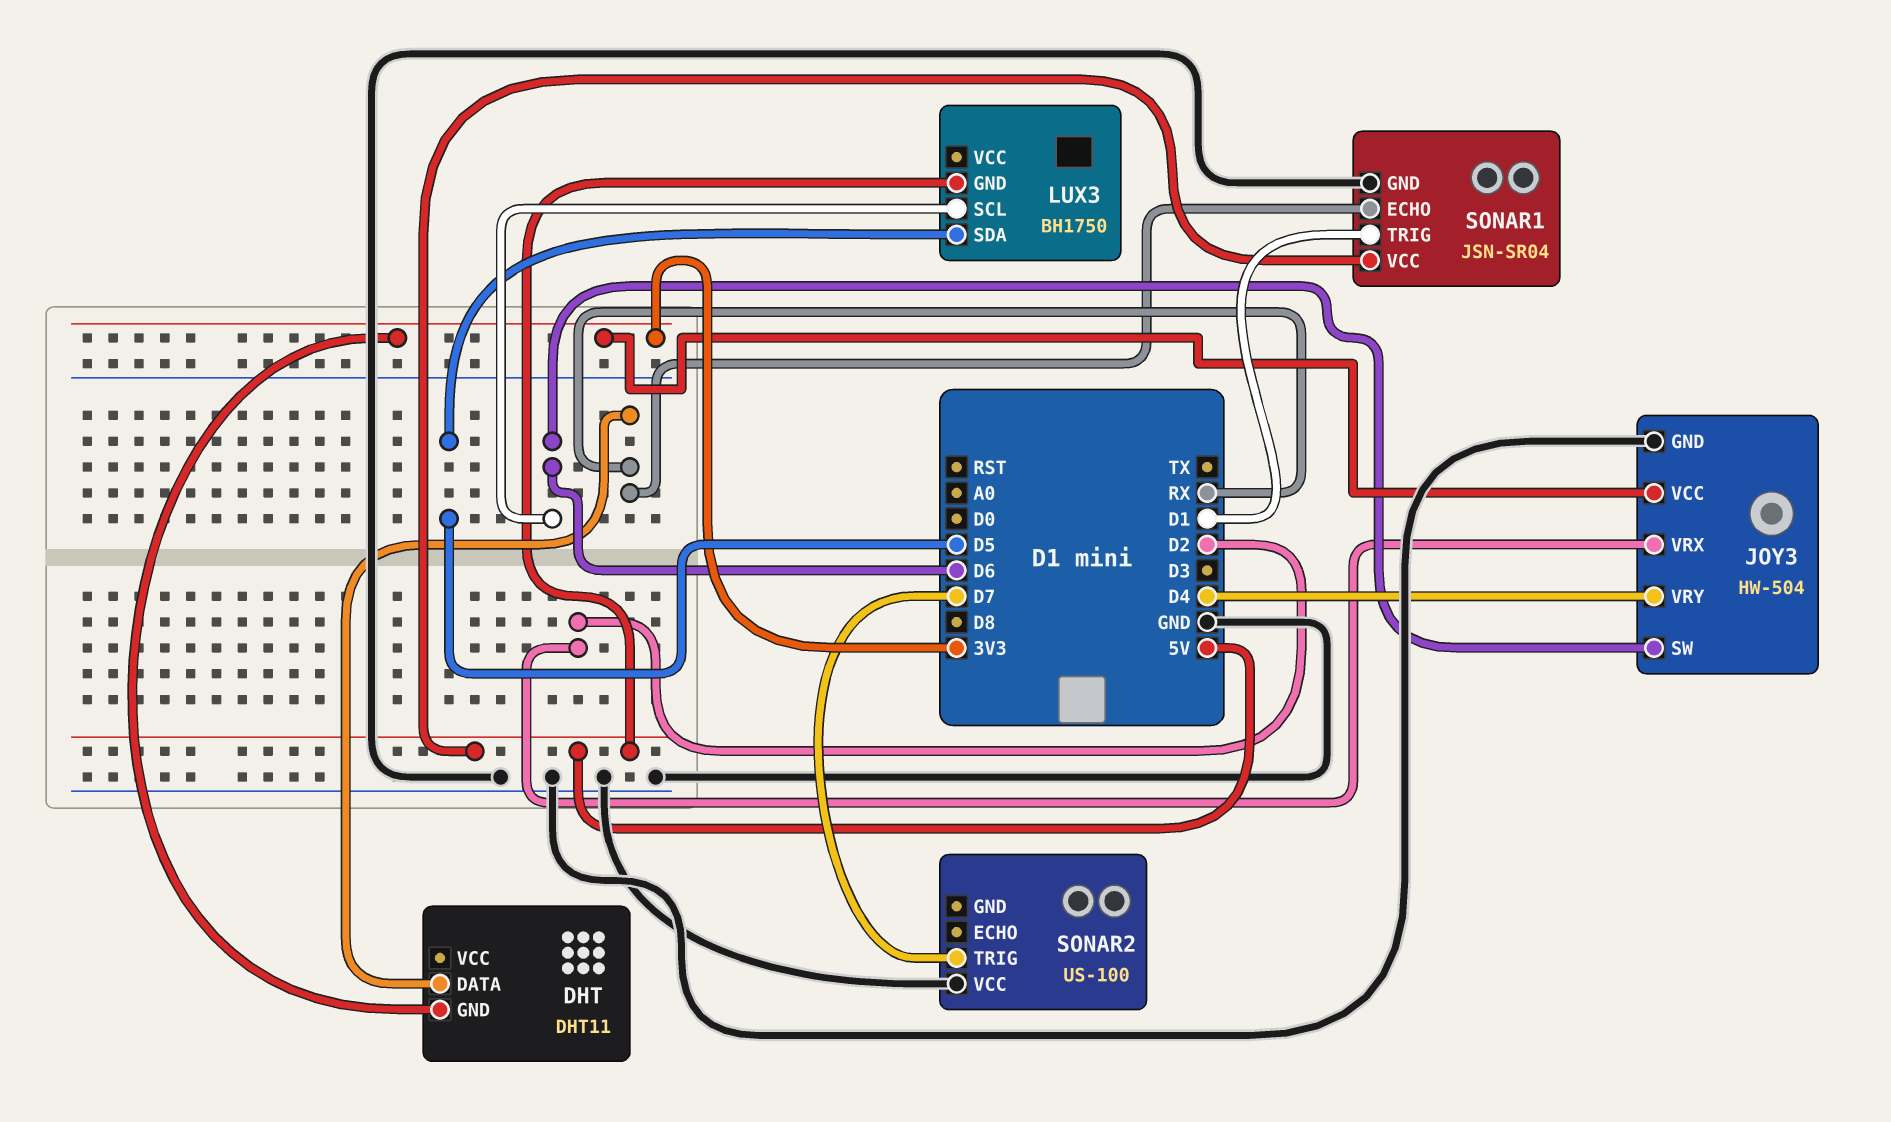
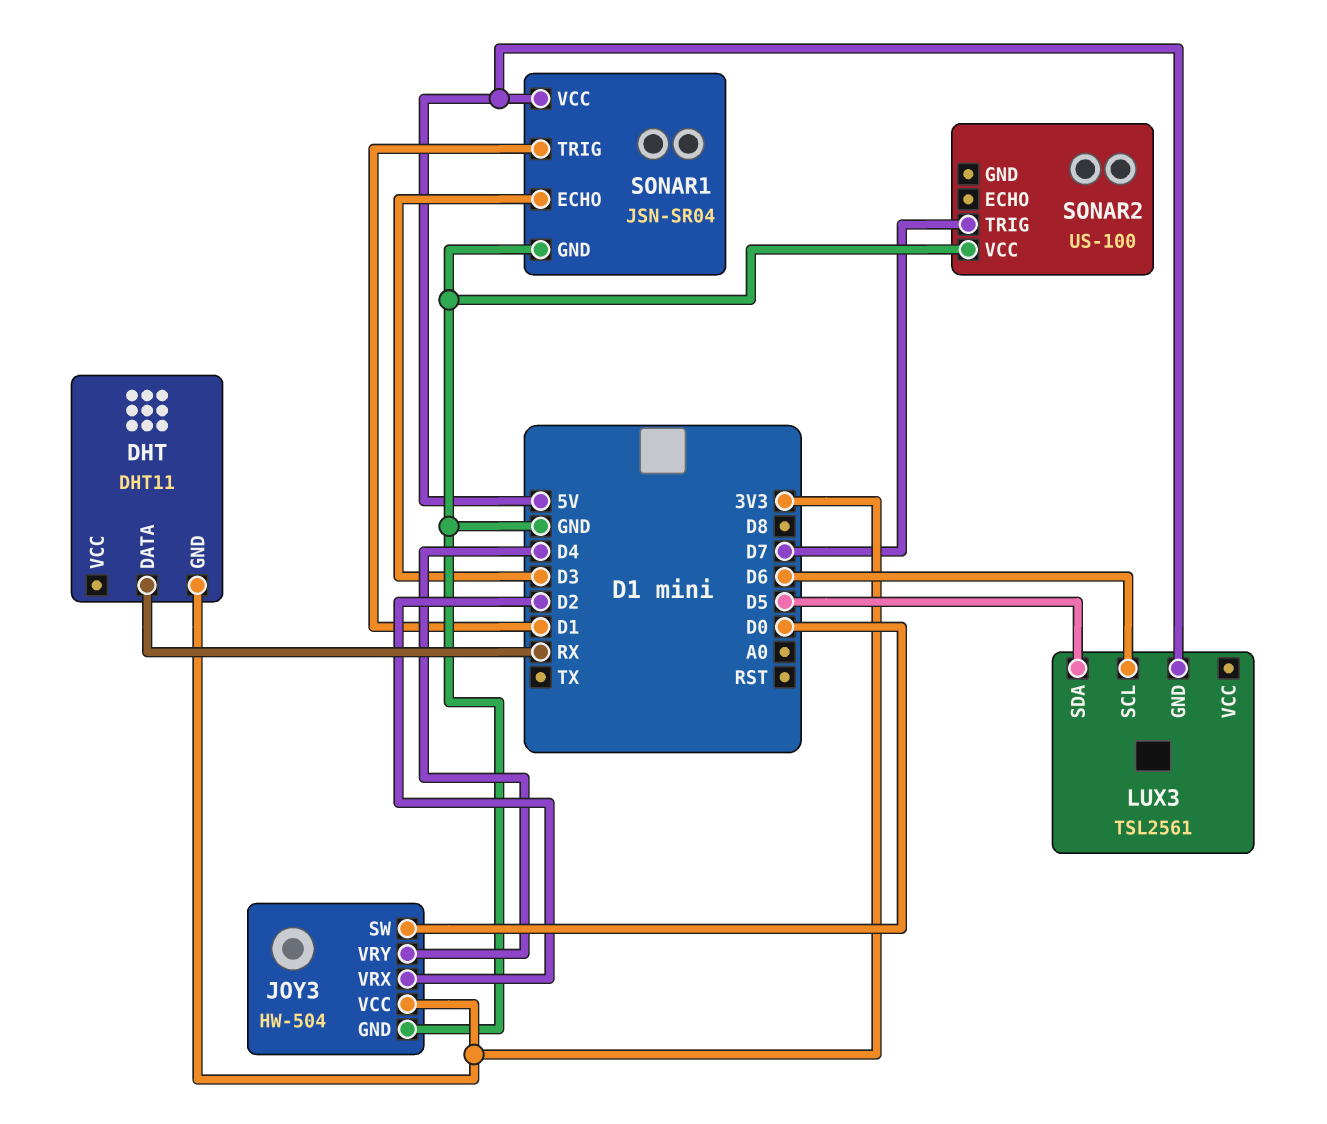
JOY3 pin SW: D6 -> D0
LUX3: BH1750 -> TSL2561
SONAR1 pin ECHO: RX -> D3

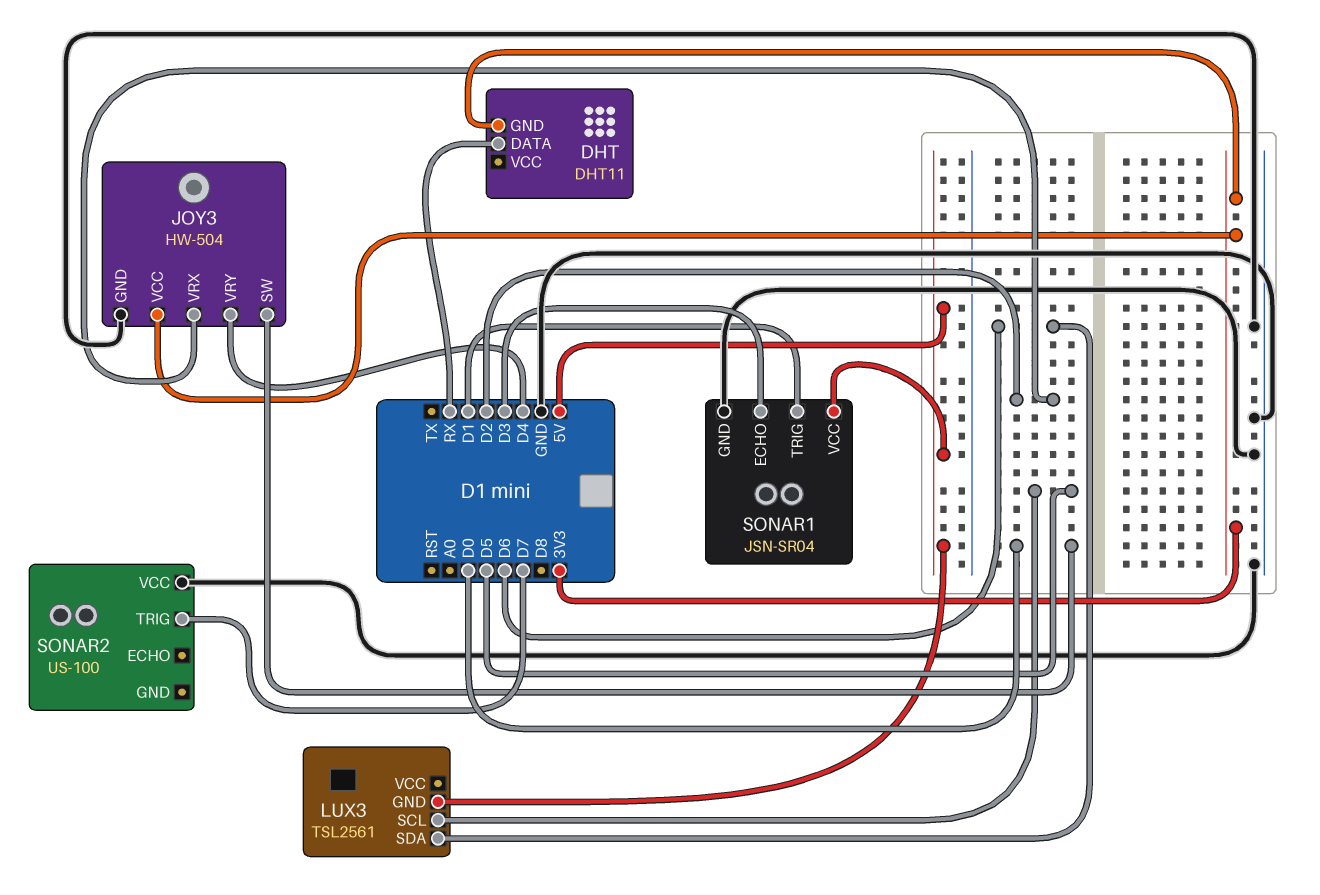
LUX3 pin SCL: D6 -> D5
LUX3 pin SDA: D5 -> D6

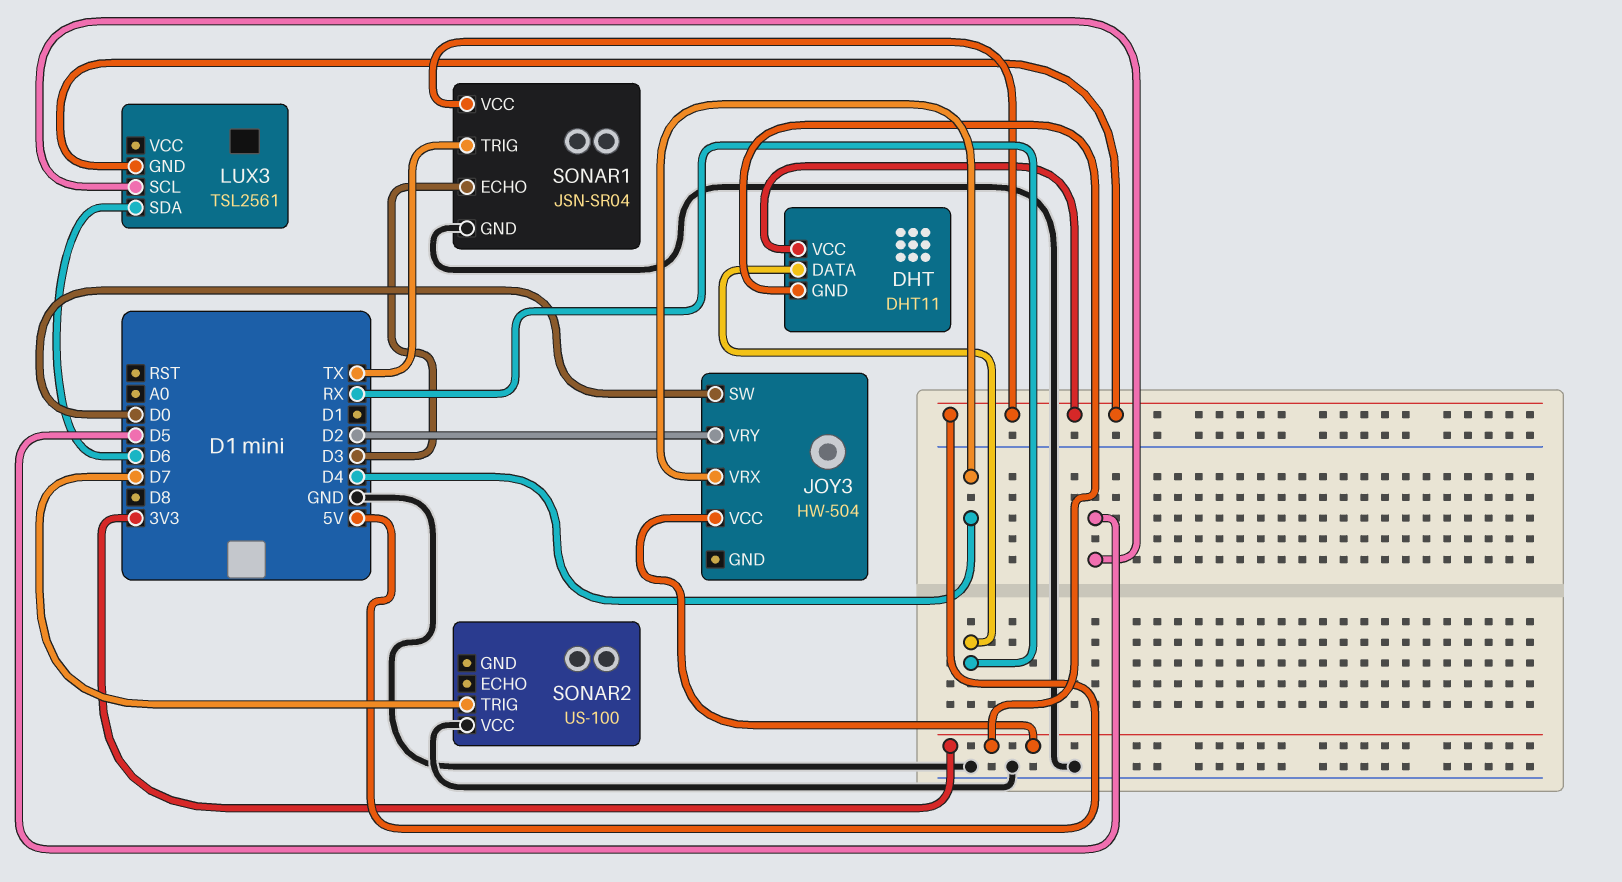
DHT pin VCC: none -> 5V
JOY3 pin GND: GND -> none
JOY3 pin VRX: D2 -> D4
JOY3 pin VRY: D4 -> D2
SONAR1 pin TRIG: D1 -> TX

